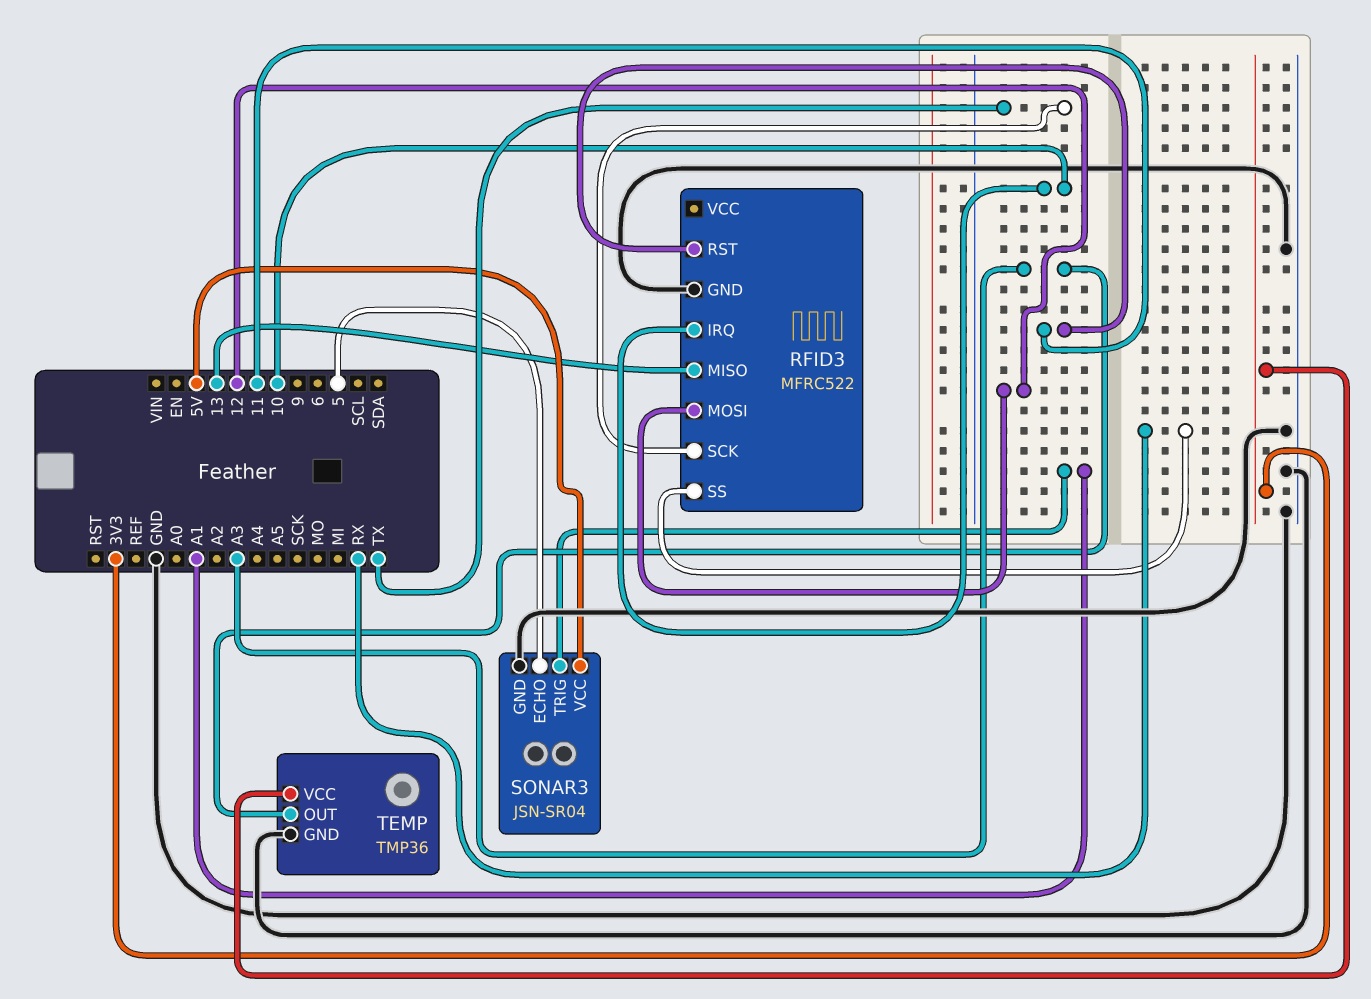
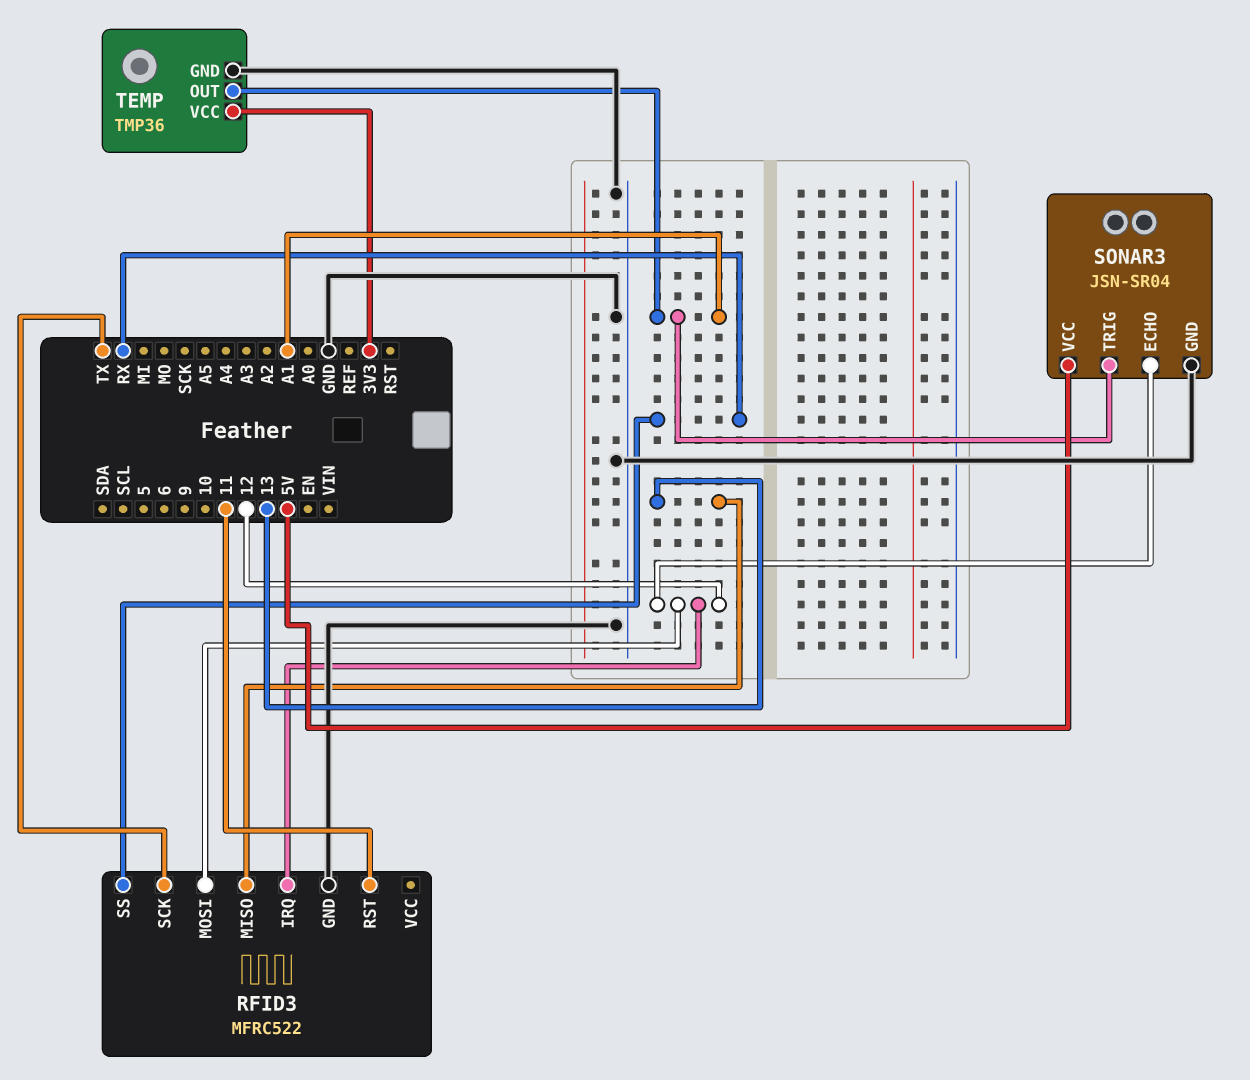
RFID3 pin IRQ: 10 -> 12
SONAR3 pin ECHO: 5 -> 12
TEMP pin OUT: A3 -> A1

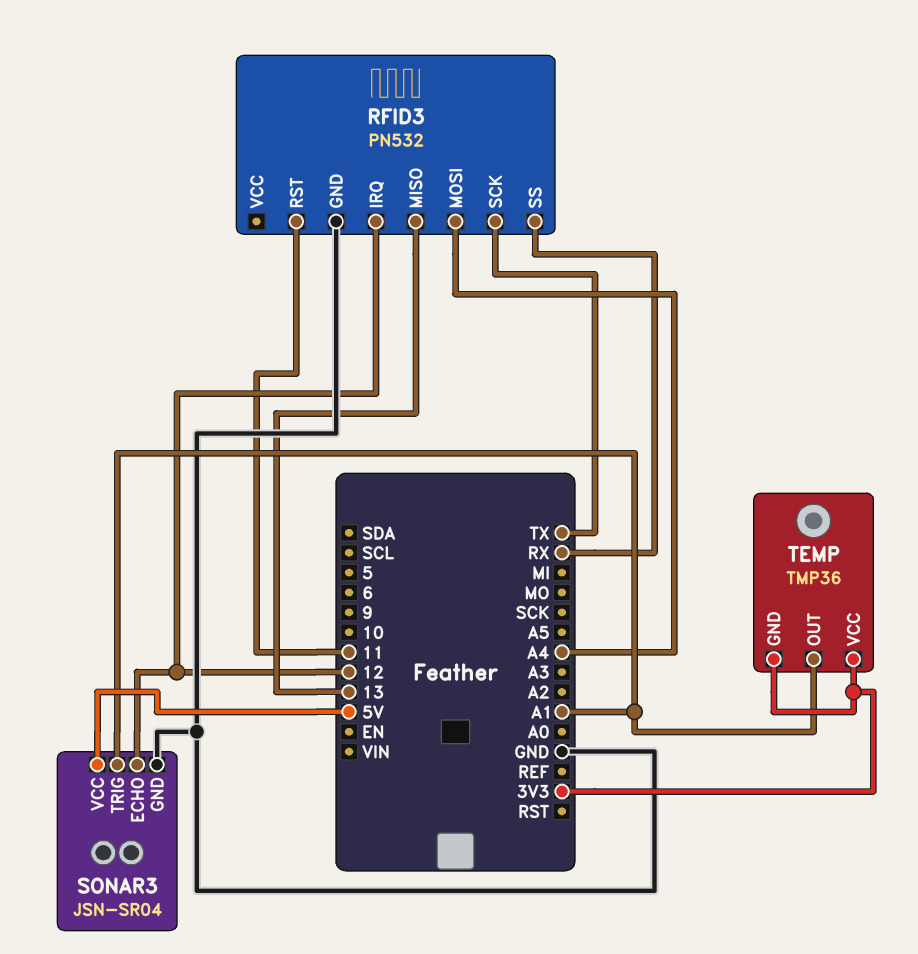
RFID3: MFRC522 -> PN532
RFID3 pin MOSI: 12 -> A4
TEMP pin GND: GND -> 3V3

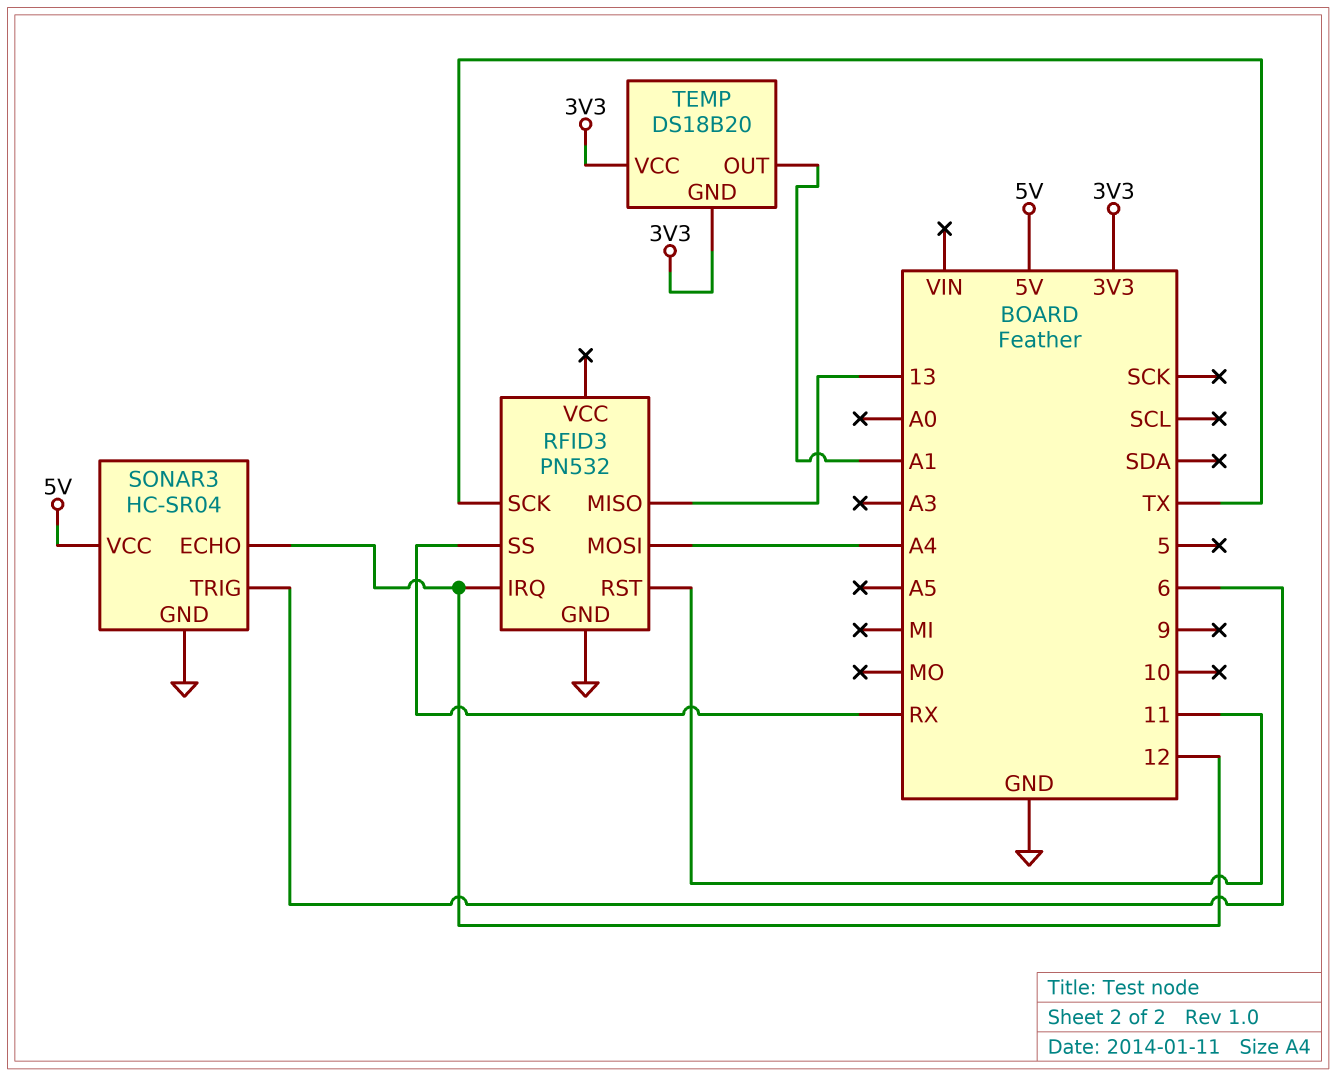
SONAR3: JSN-SR04 -> HC-SR04
SONAR3 pin TRIG: A1 -> 6
TEMP: TMP36 -> DS18B20

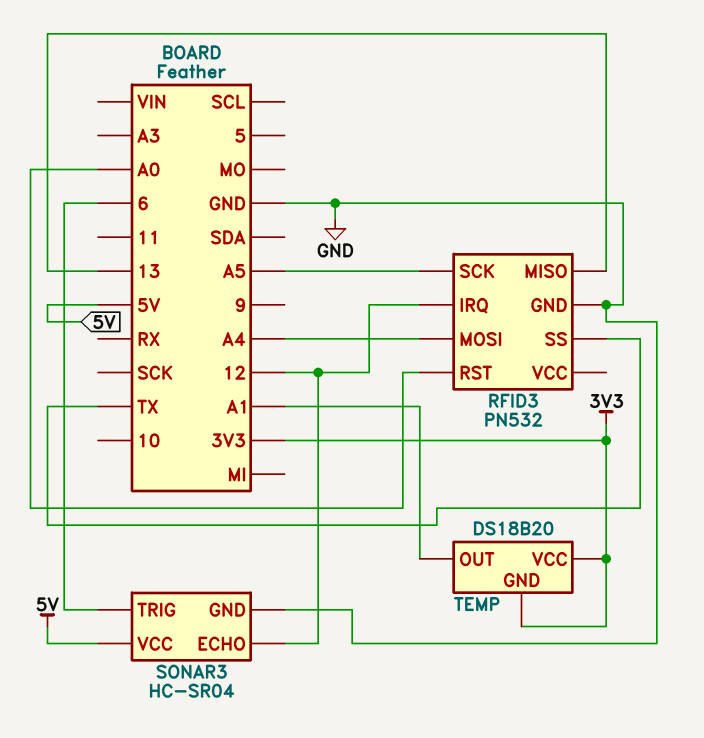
RFID3 pin RST: 11 -> A0
RFID3 pin SCK: TX -> A5
RFID3 pin SS: RX -> TX

